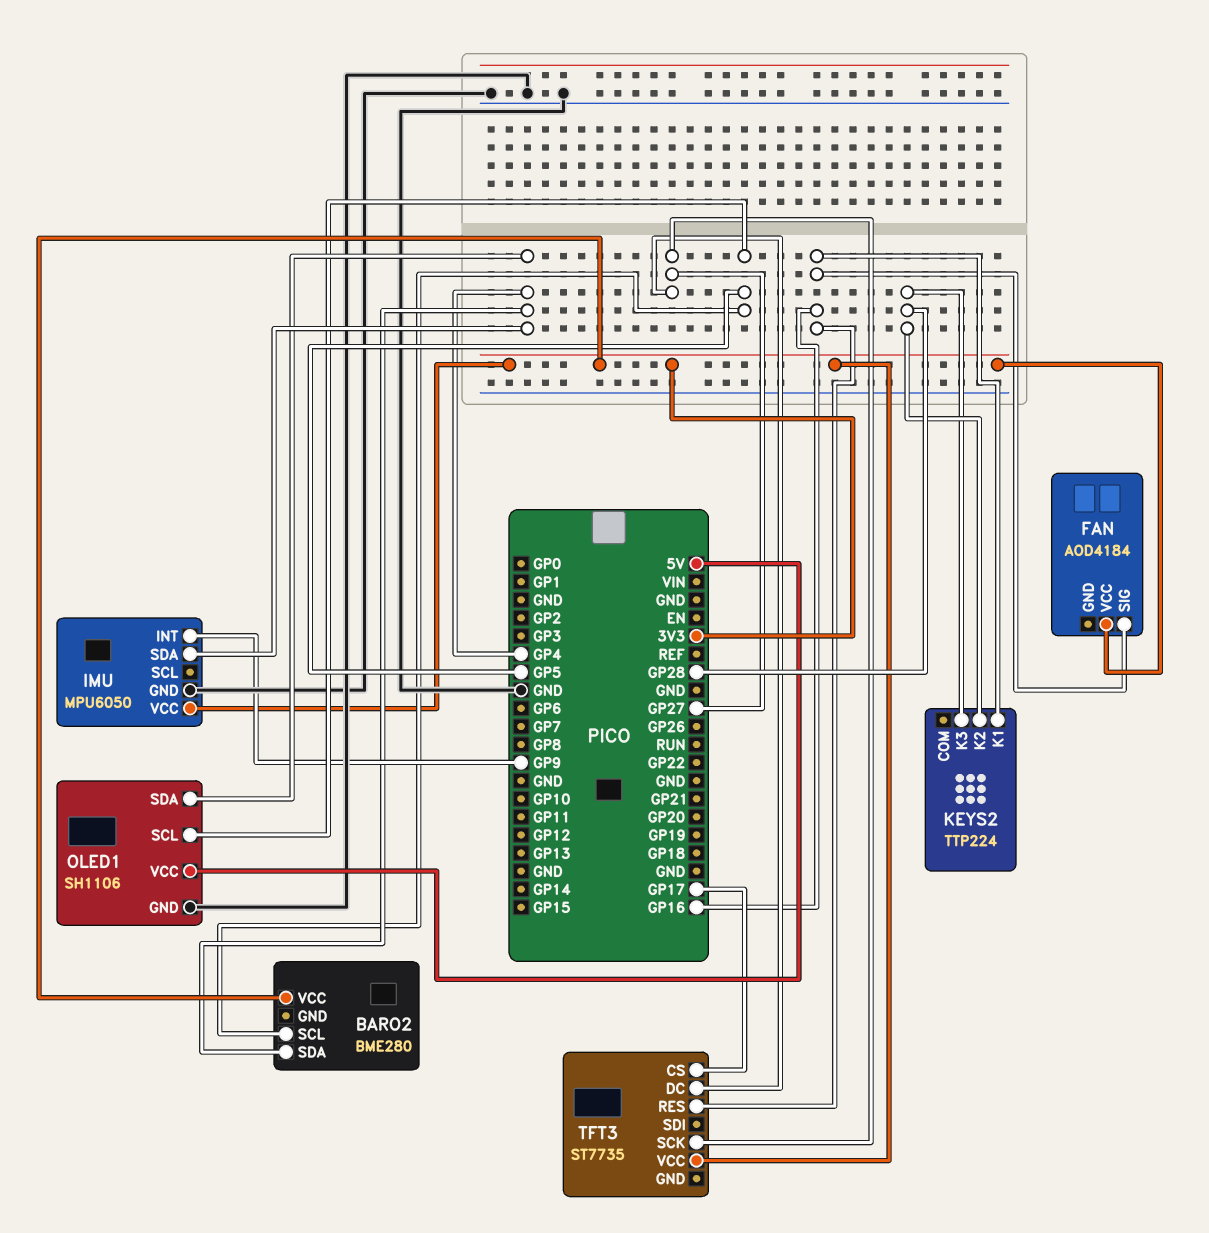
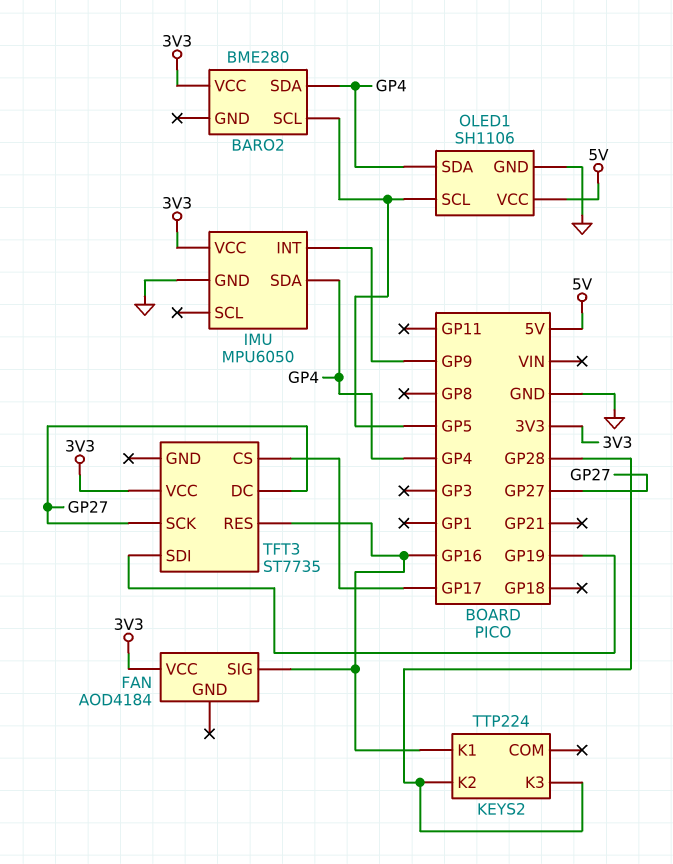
TFT3 pin SDI: none -> GP19

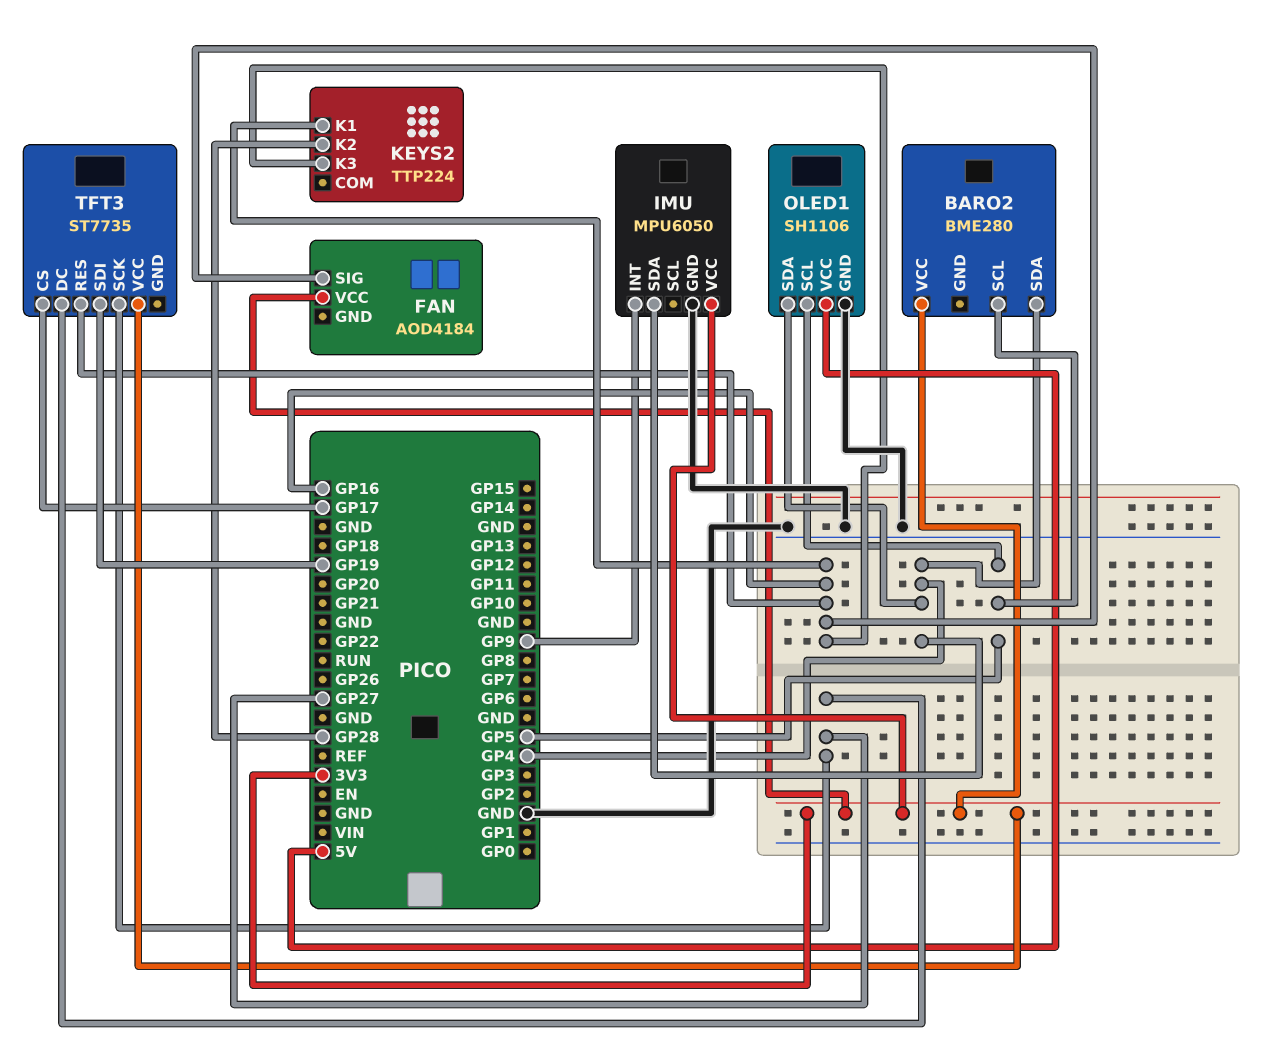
KEYS2 pin K3: GP28 -> GP16

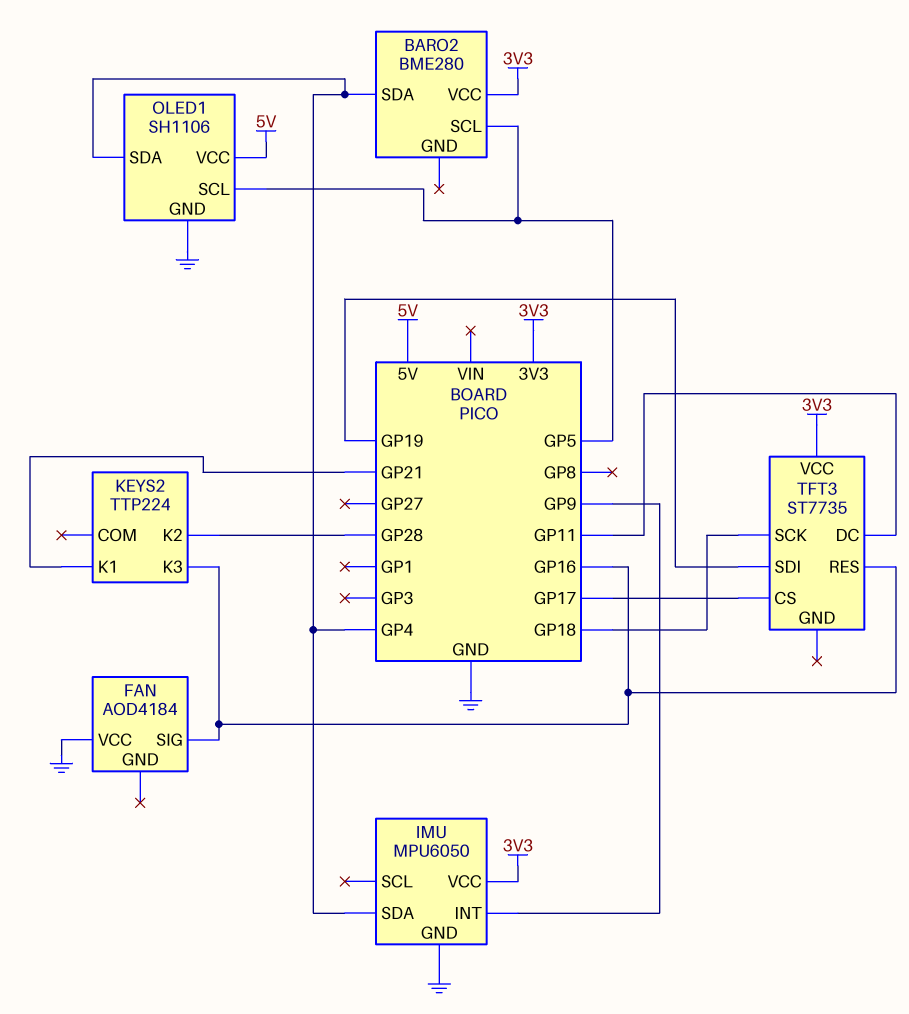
FAN pin VCC: 3V3 -> GND
KEYS2 pin K1: GP16 -> GP21
TFT3 pin DC: GP27 -> GP11
TFT3 pin SCK: GP27 -> GP18

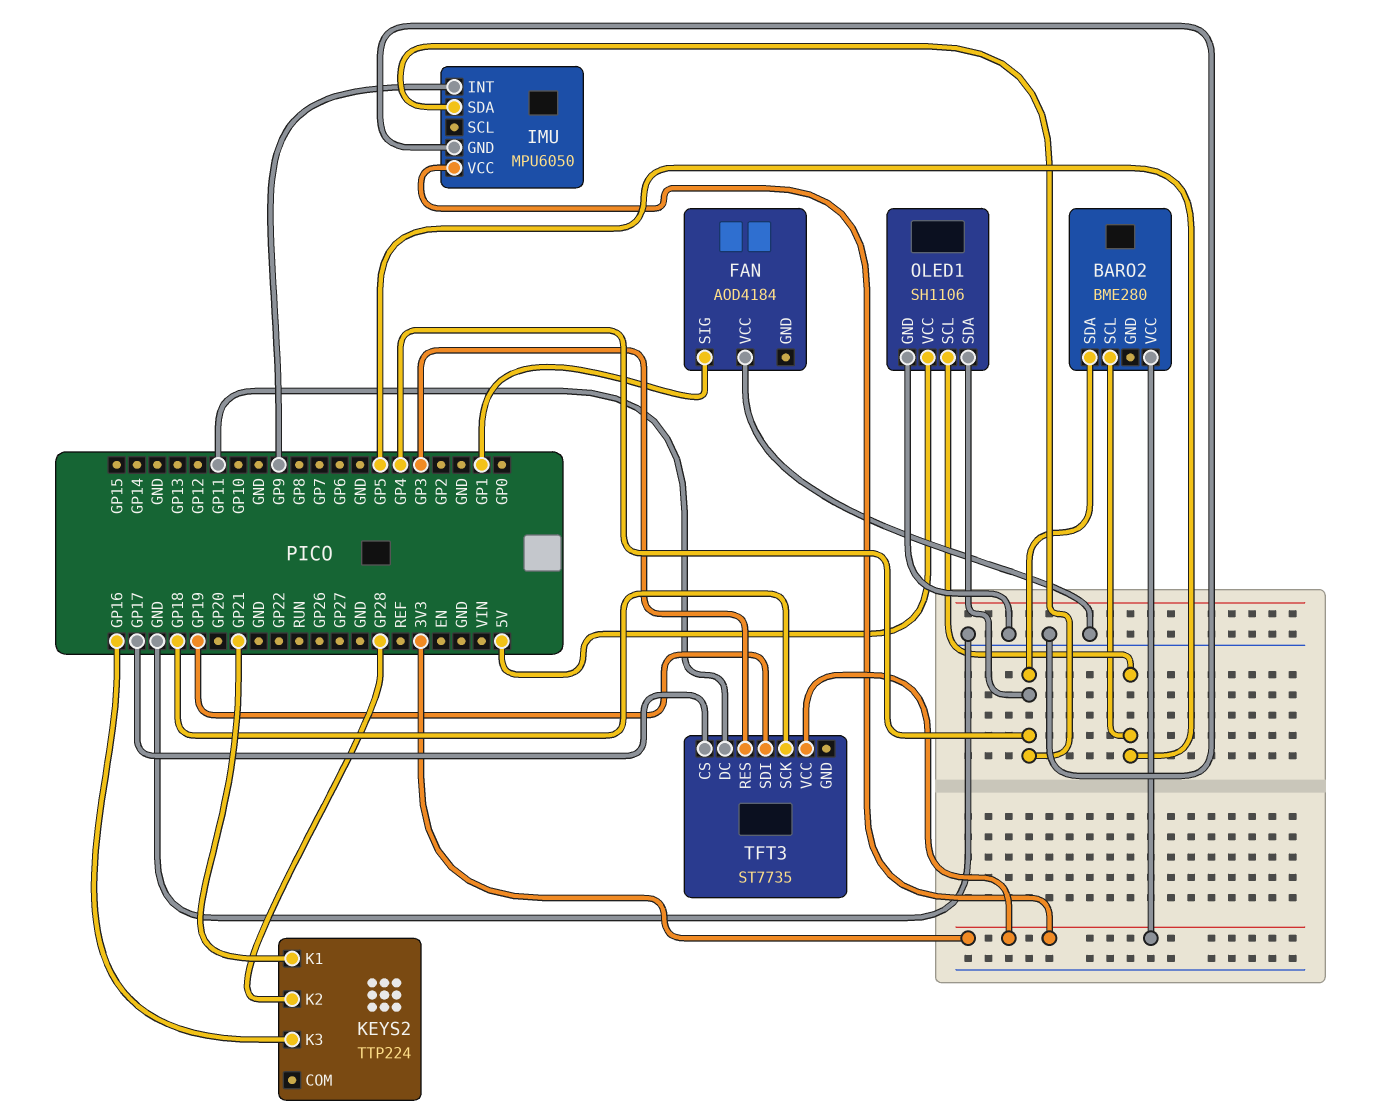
FAN pin SIG: GP16 -> GP1
TFT3 pin RES: GP16 -> GP3

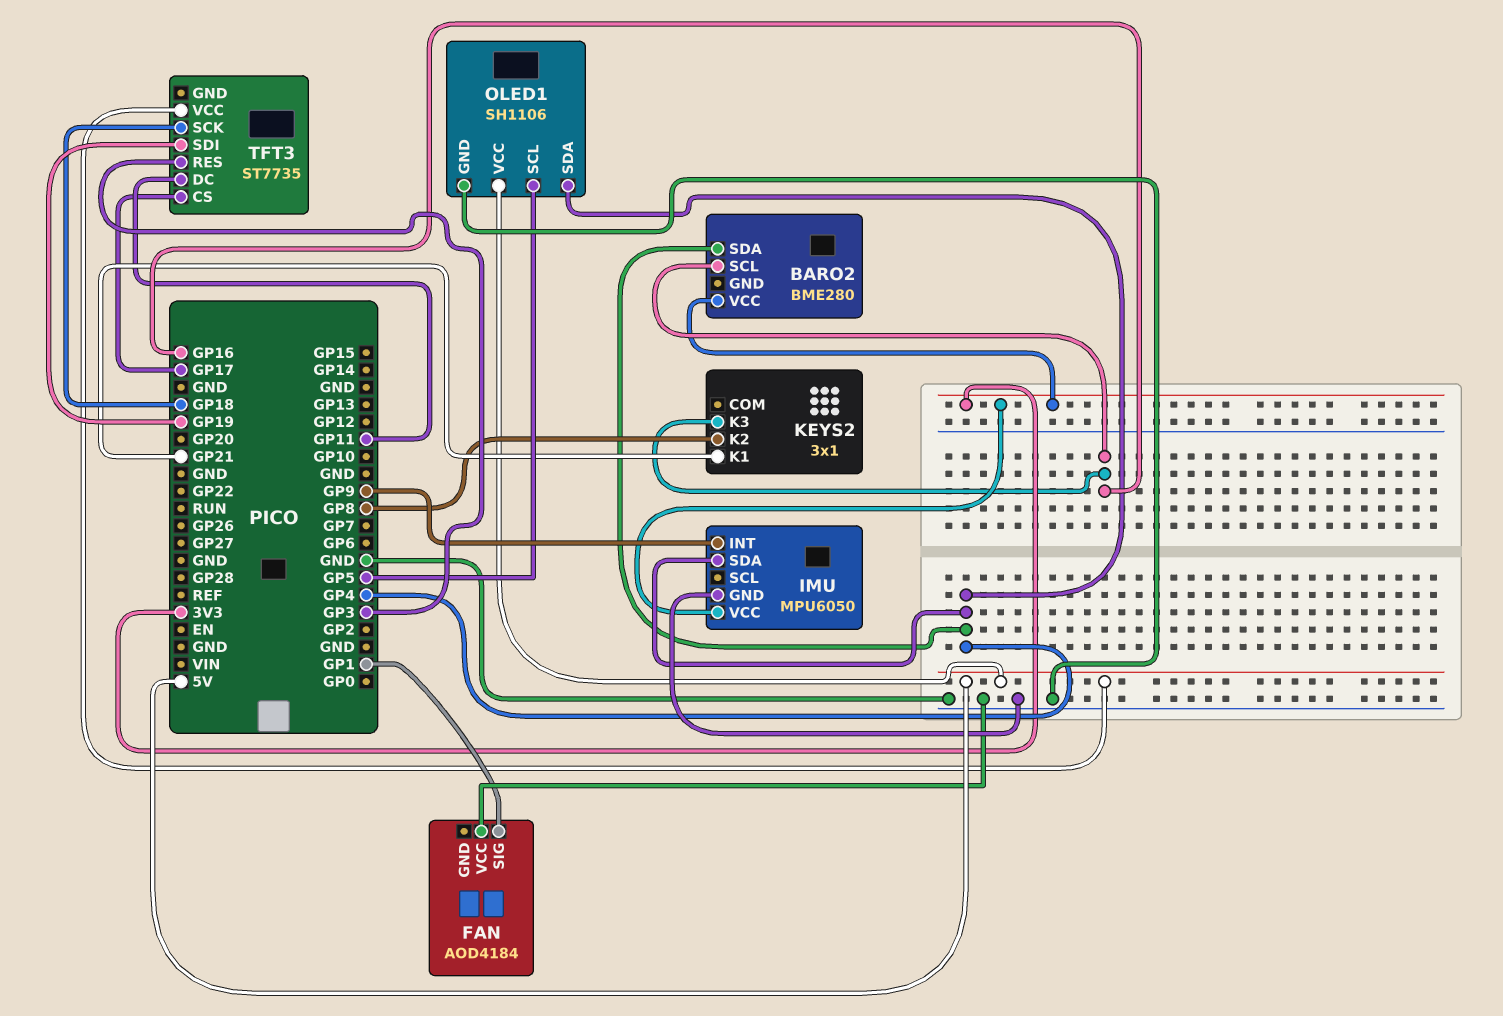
BARO2 pin SCL: GP5 -> GP16
KEYS2: TTP224 -> 3x1
KEYS2 pin K2: GP28 -> GP8
TFT3 pin VCC: 3V3 -> 5V

